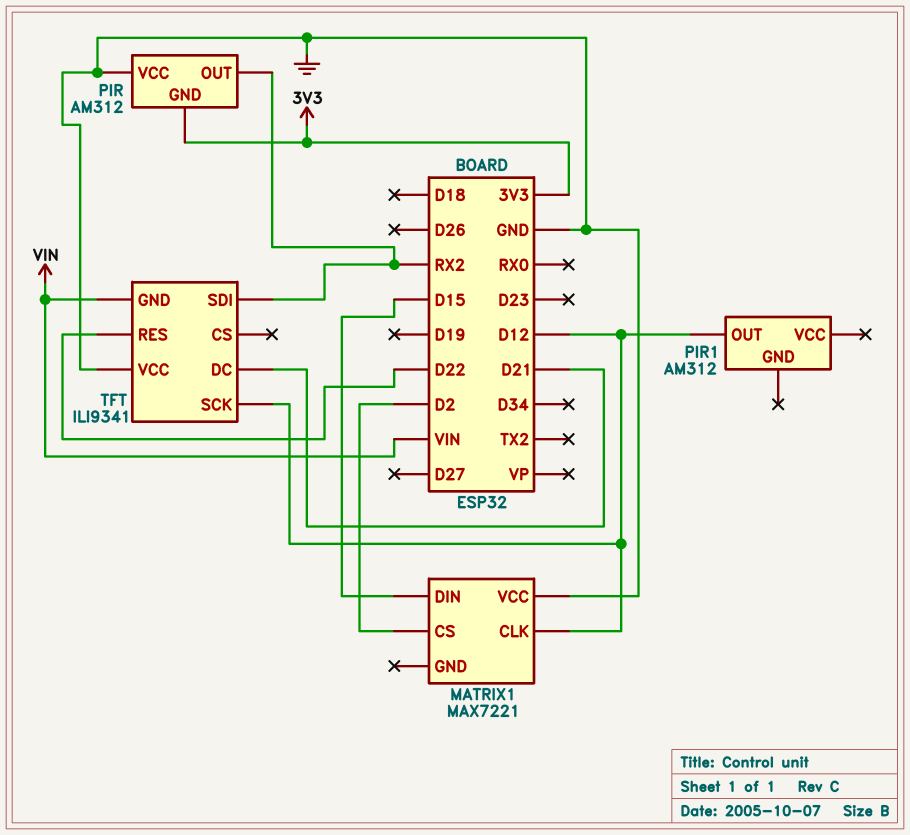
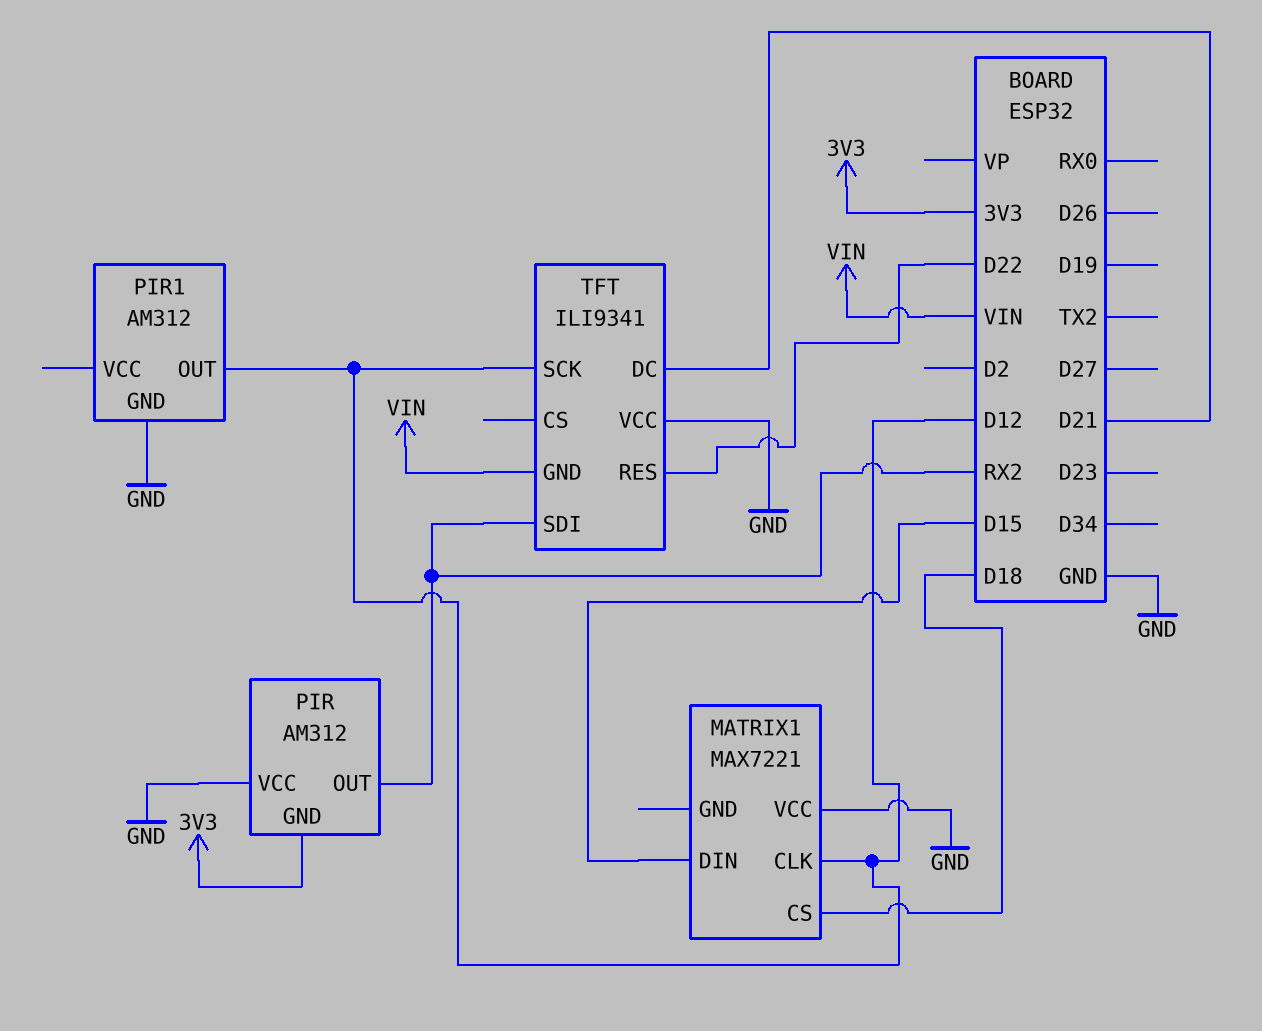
MATRIX1 pin CS: D2 -> D18
PIR1 pin GND: none -> GND

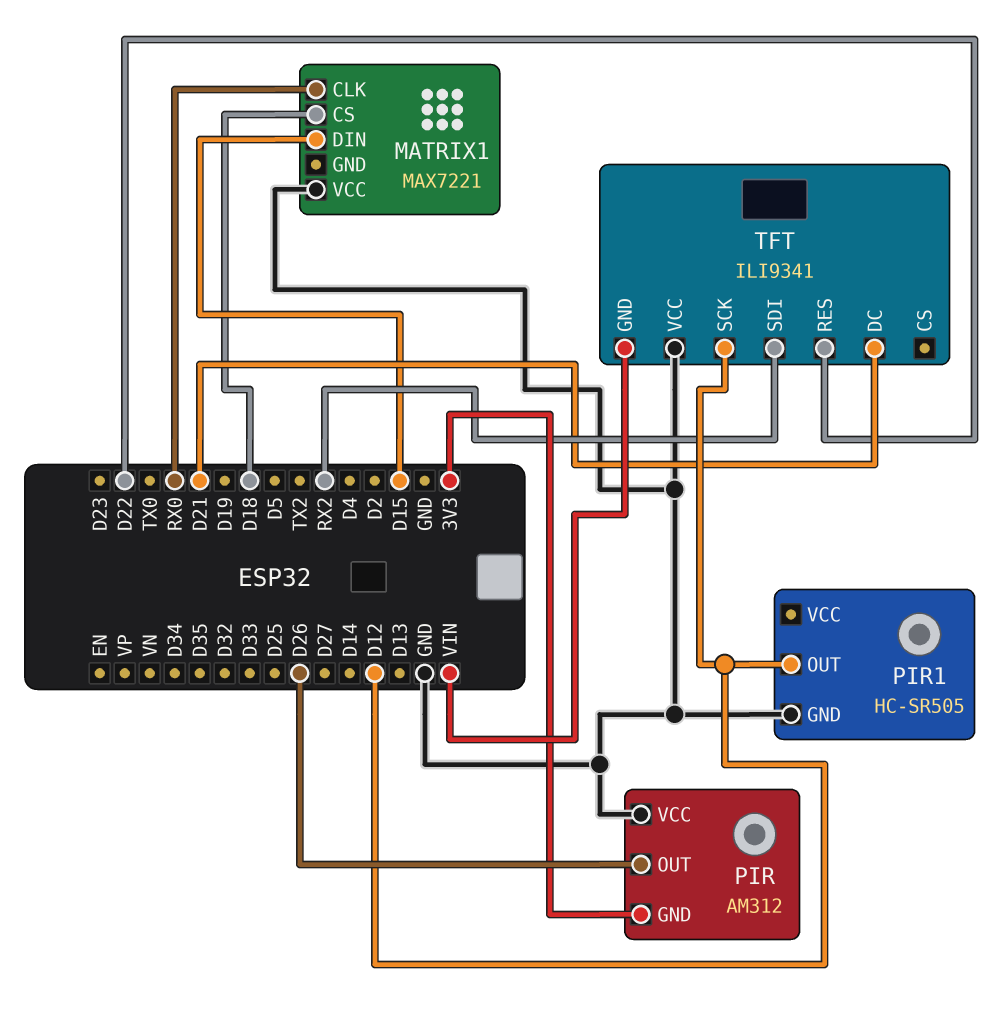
MATRIX1 pin CLK: D12 -> RX0
PIR pin OUT: RX2 -> D26
PIR1: AM312 -> HC-SR505

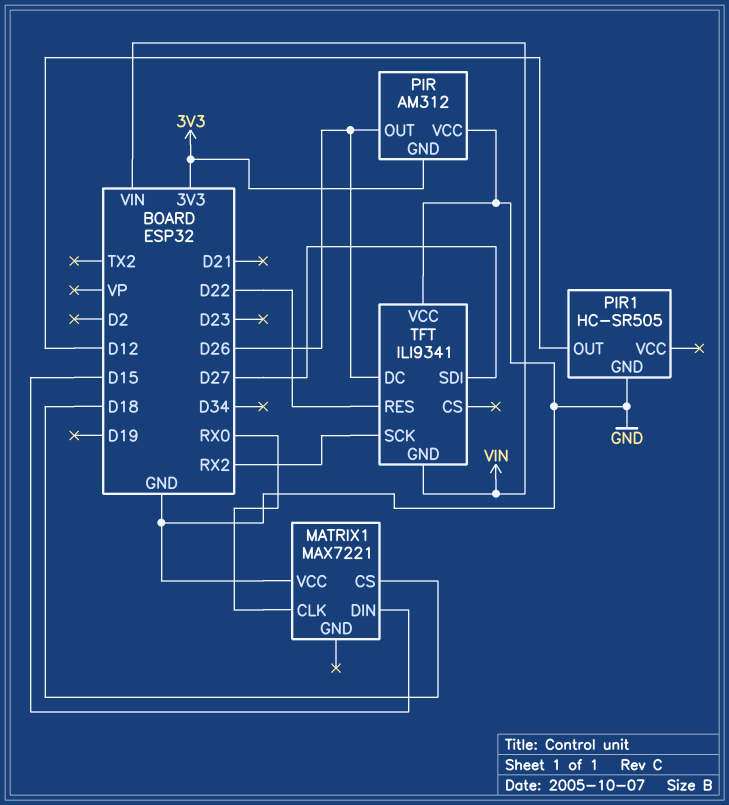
TFT pin DC: D21 -> D26
TFT pin SCK: D12 -> RX2
TFT pin SDI: RX2 -> D27

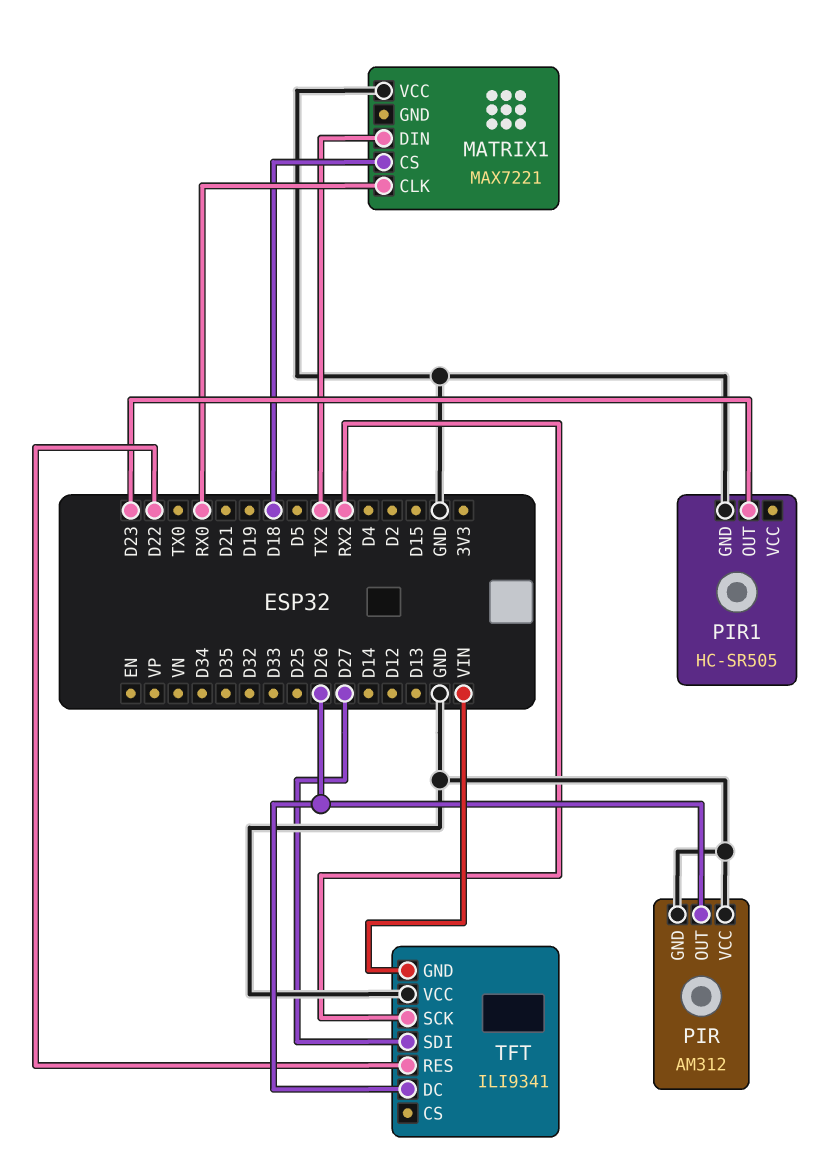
MATRIX1 pin DIN: D15 -> TX2
PIR pin GND: 3V3 -> GND
PIR1 pin OUT: D12 -> D23

